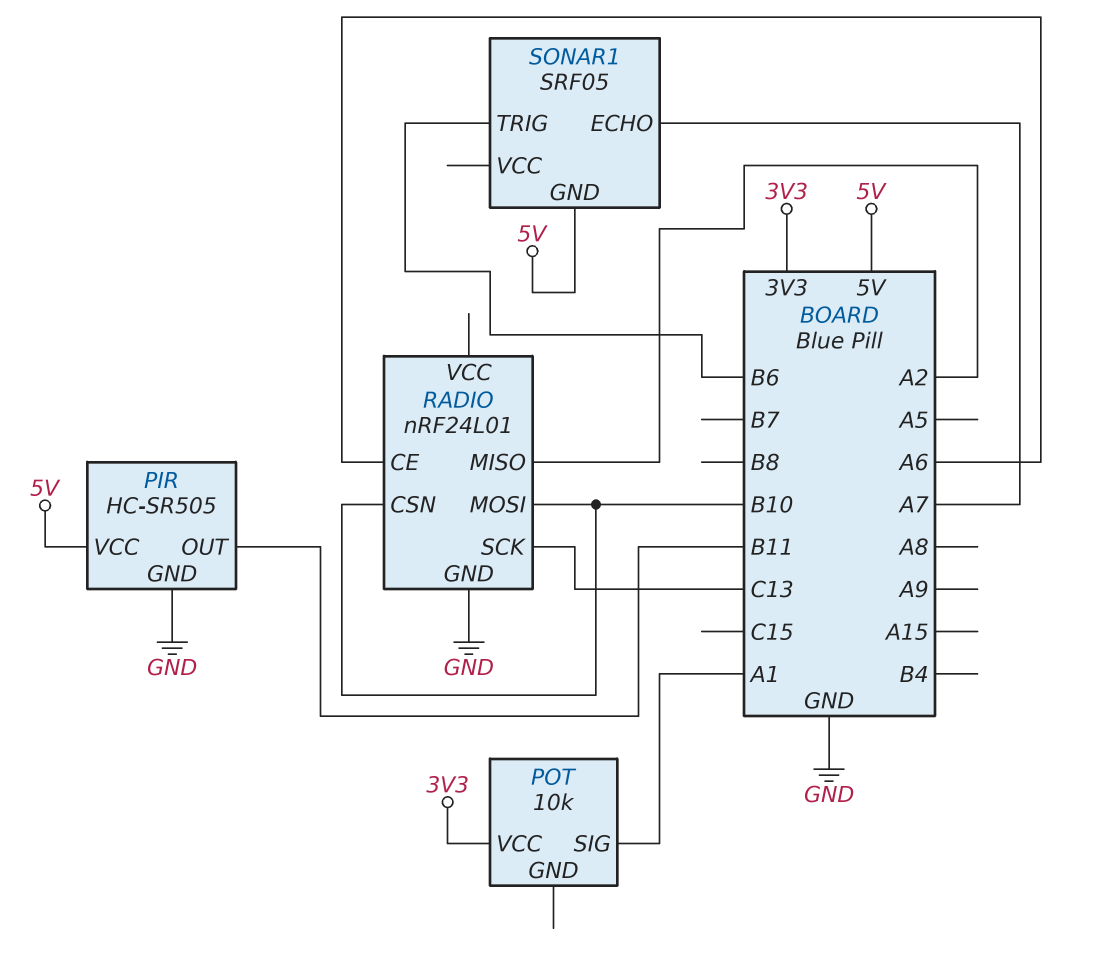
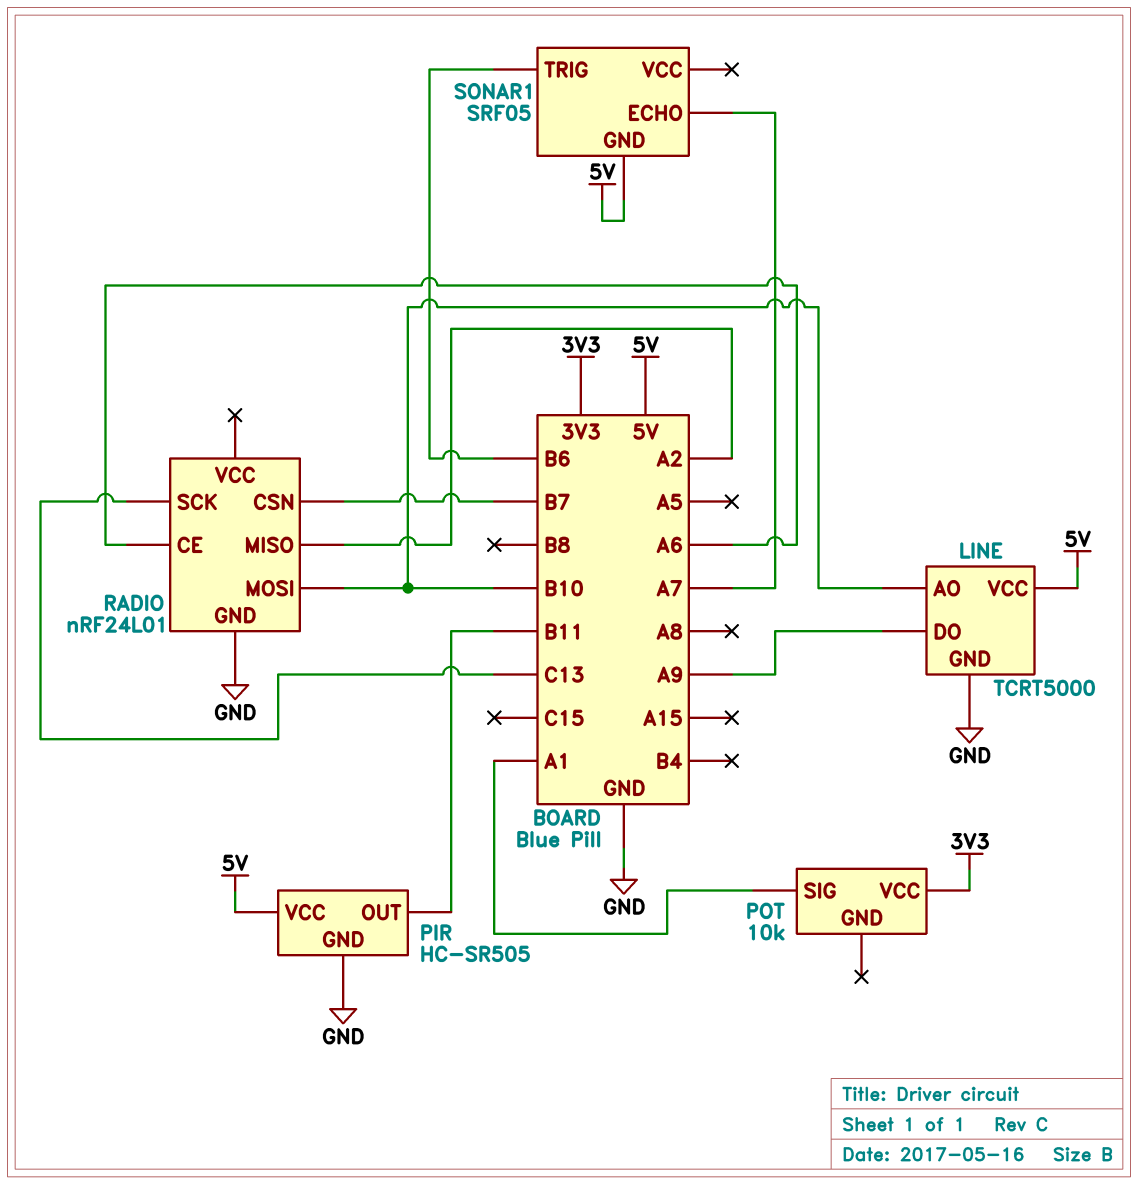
LINE: none -> TCRT5000
LINE pin AO: none -> B10
LINE pin DO: none -> A9
LINE pin GND: none -> GND
LINE pin VCC: none -> 5V
RADIO pin CSN: B10 -> B7

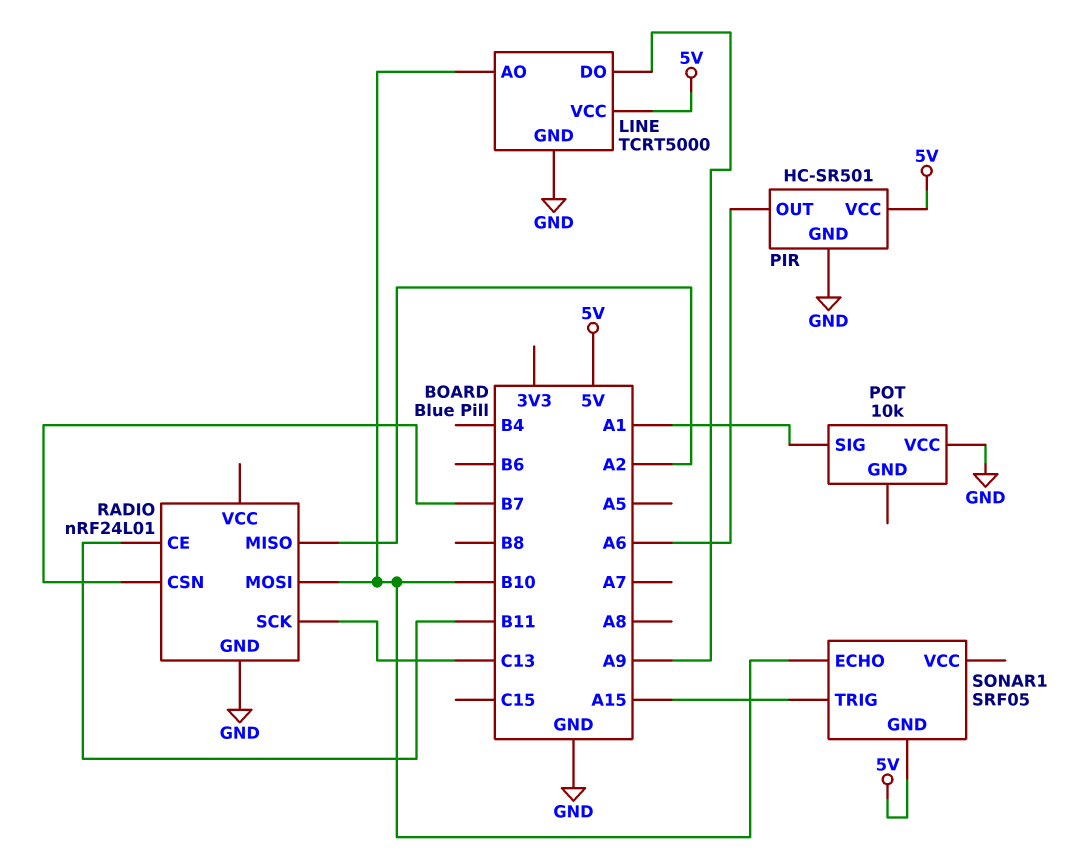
PIR: HC-SR505 -> HC-SR501
PIR pin OUT: B11 -> A6
POT pin VCC: 3V3 -> GND
RADIO pin CE: A6 -> B11
SONAR1 pin ECHO: A7 -> B10
SONAR1 pin TRIG: B6 -> A15

